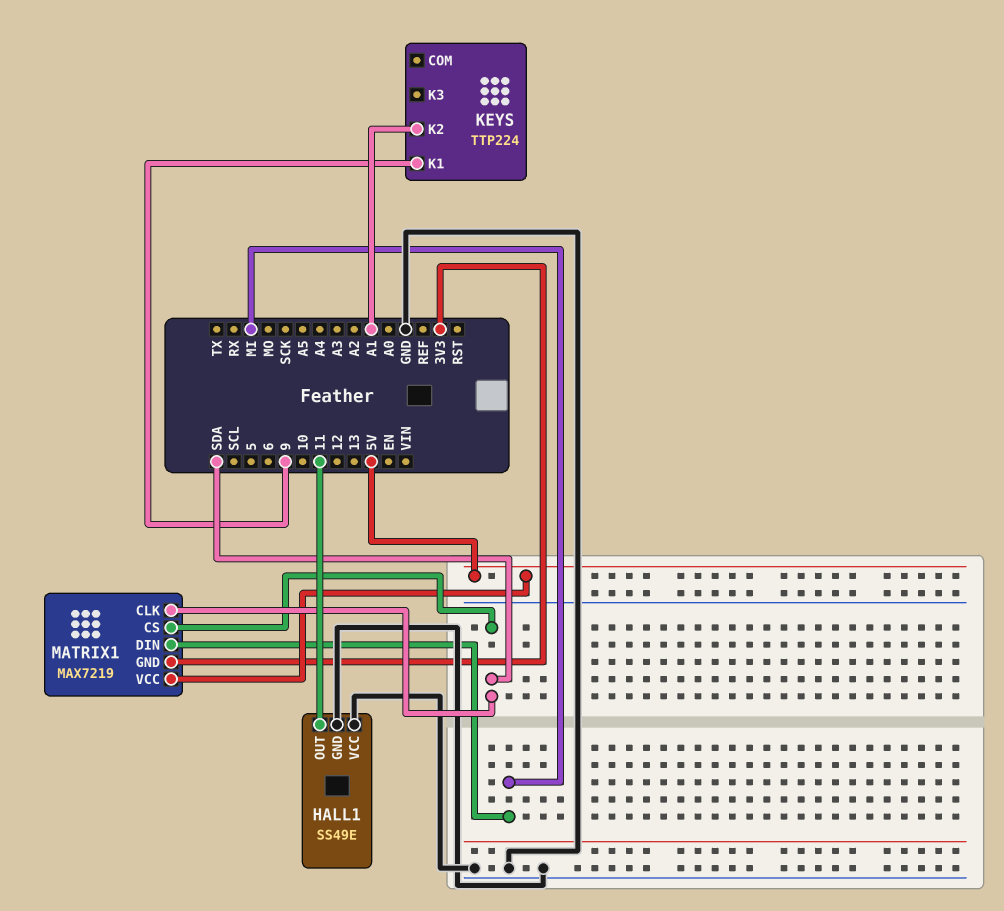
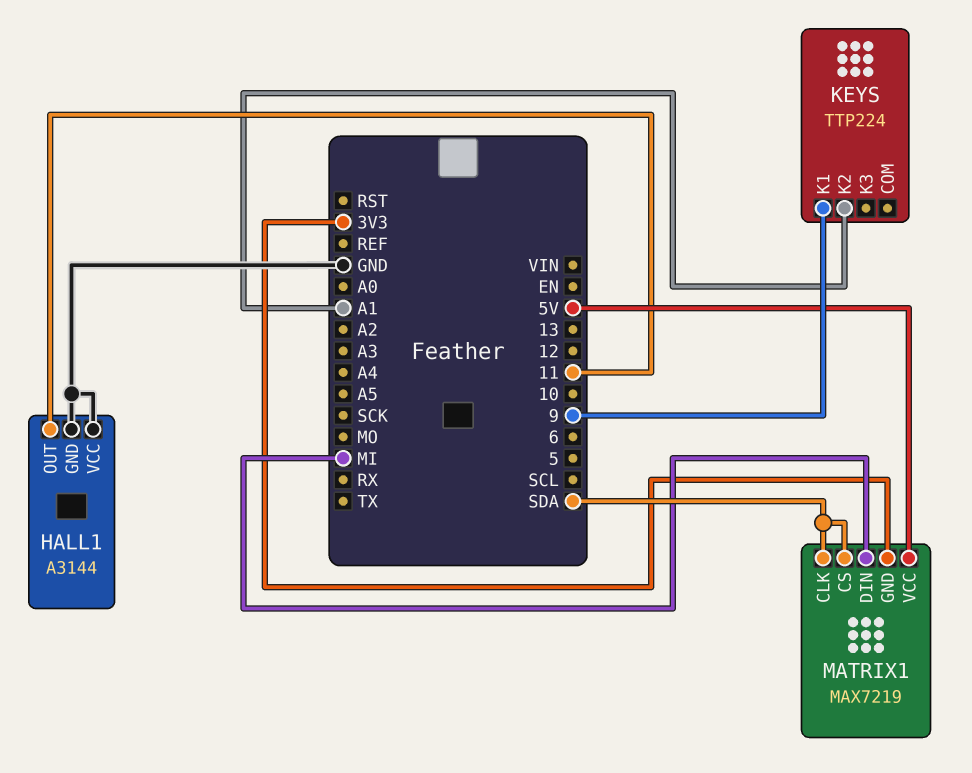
HALL1: SS49E -> A3144

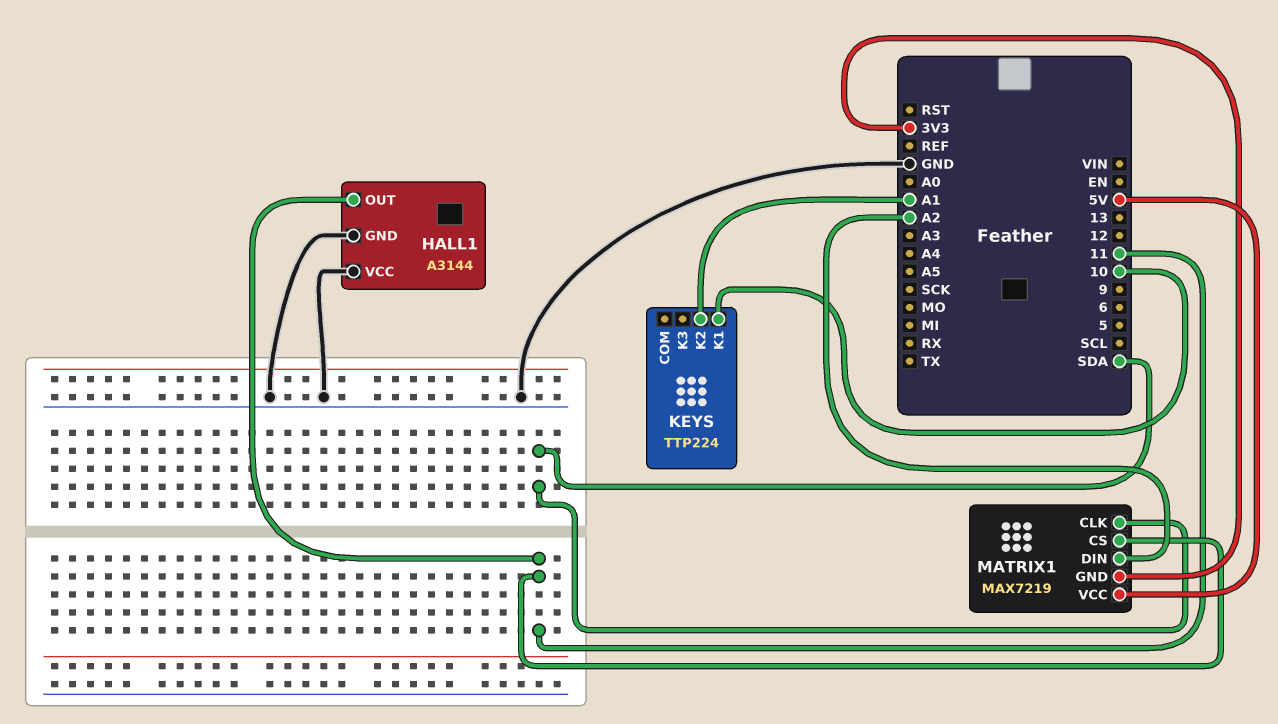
KEYS pin K1: 9 -> 10
MATRIX1 pin CS: SDA -> 11
MATRIX1 pin DIN: MI -> A2

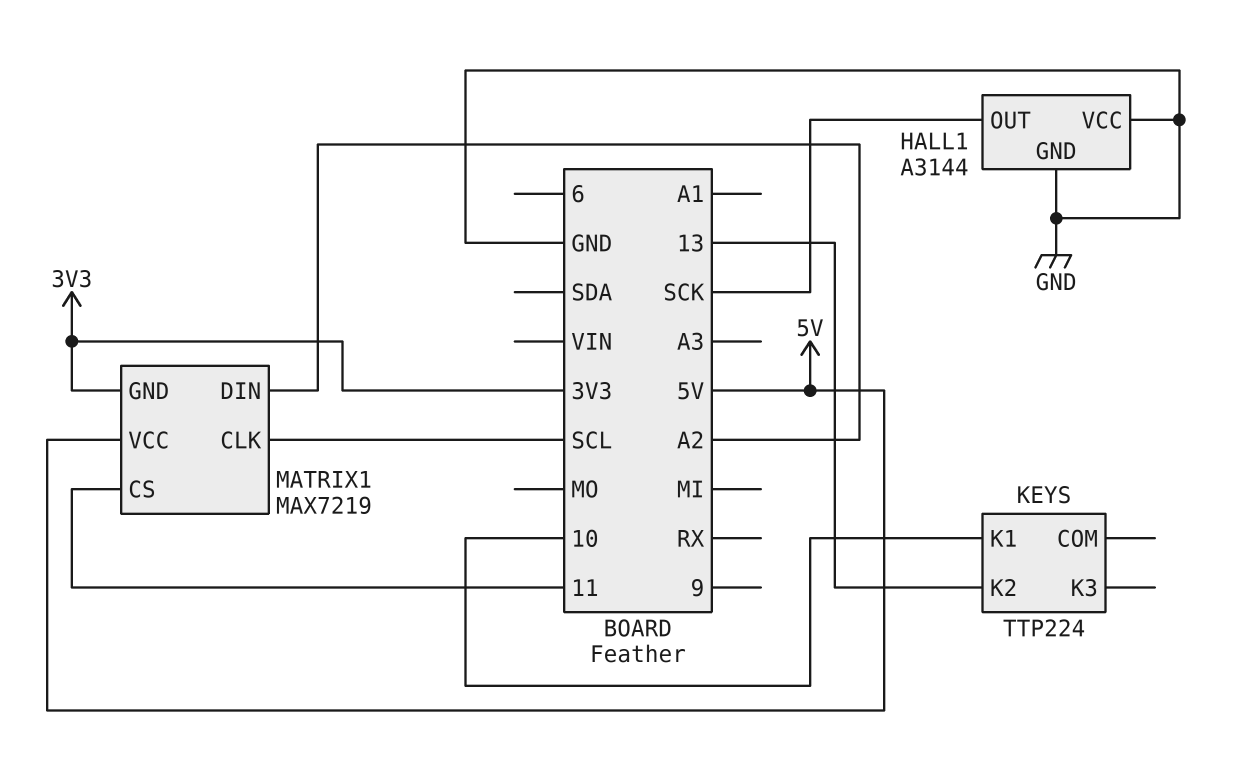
HALL1 pin OUT: 11 -> SCK
KEYS pin K2: A1 -> 13
MATRIX1 pin CLK: SDA -> SCL

